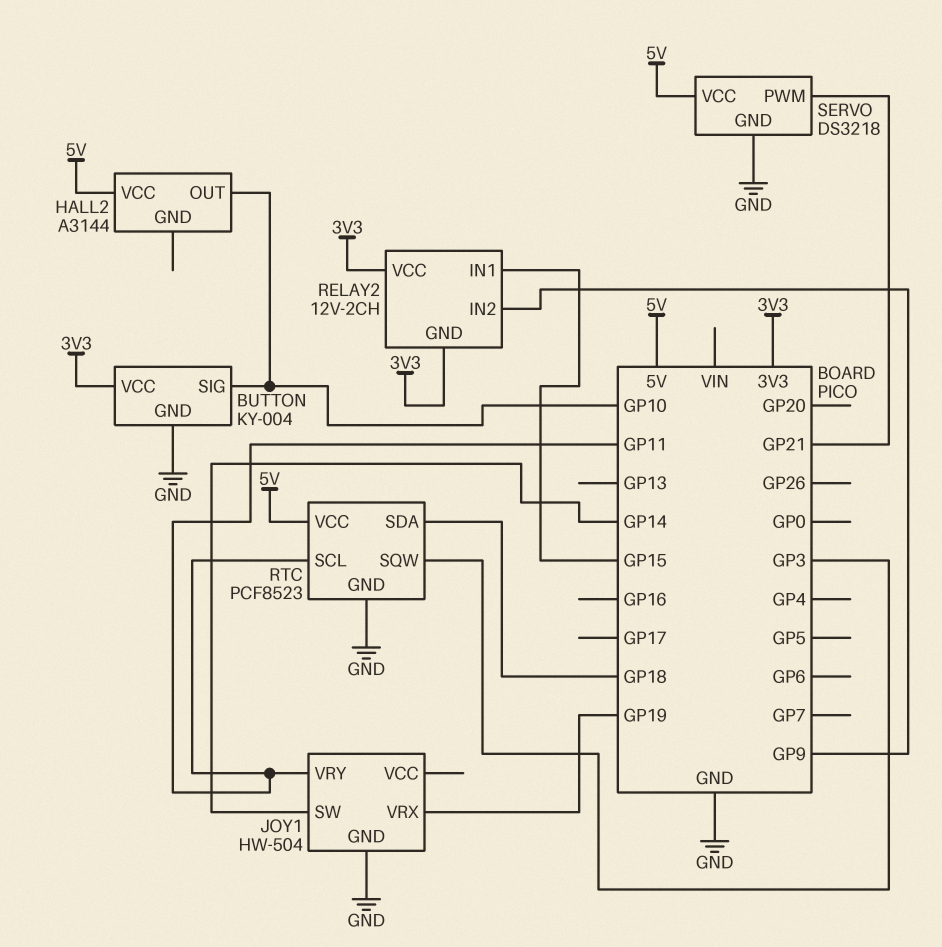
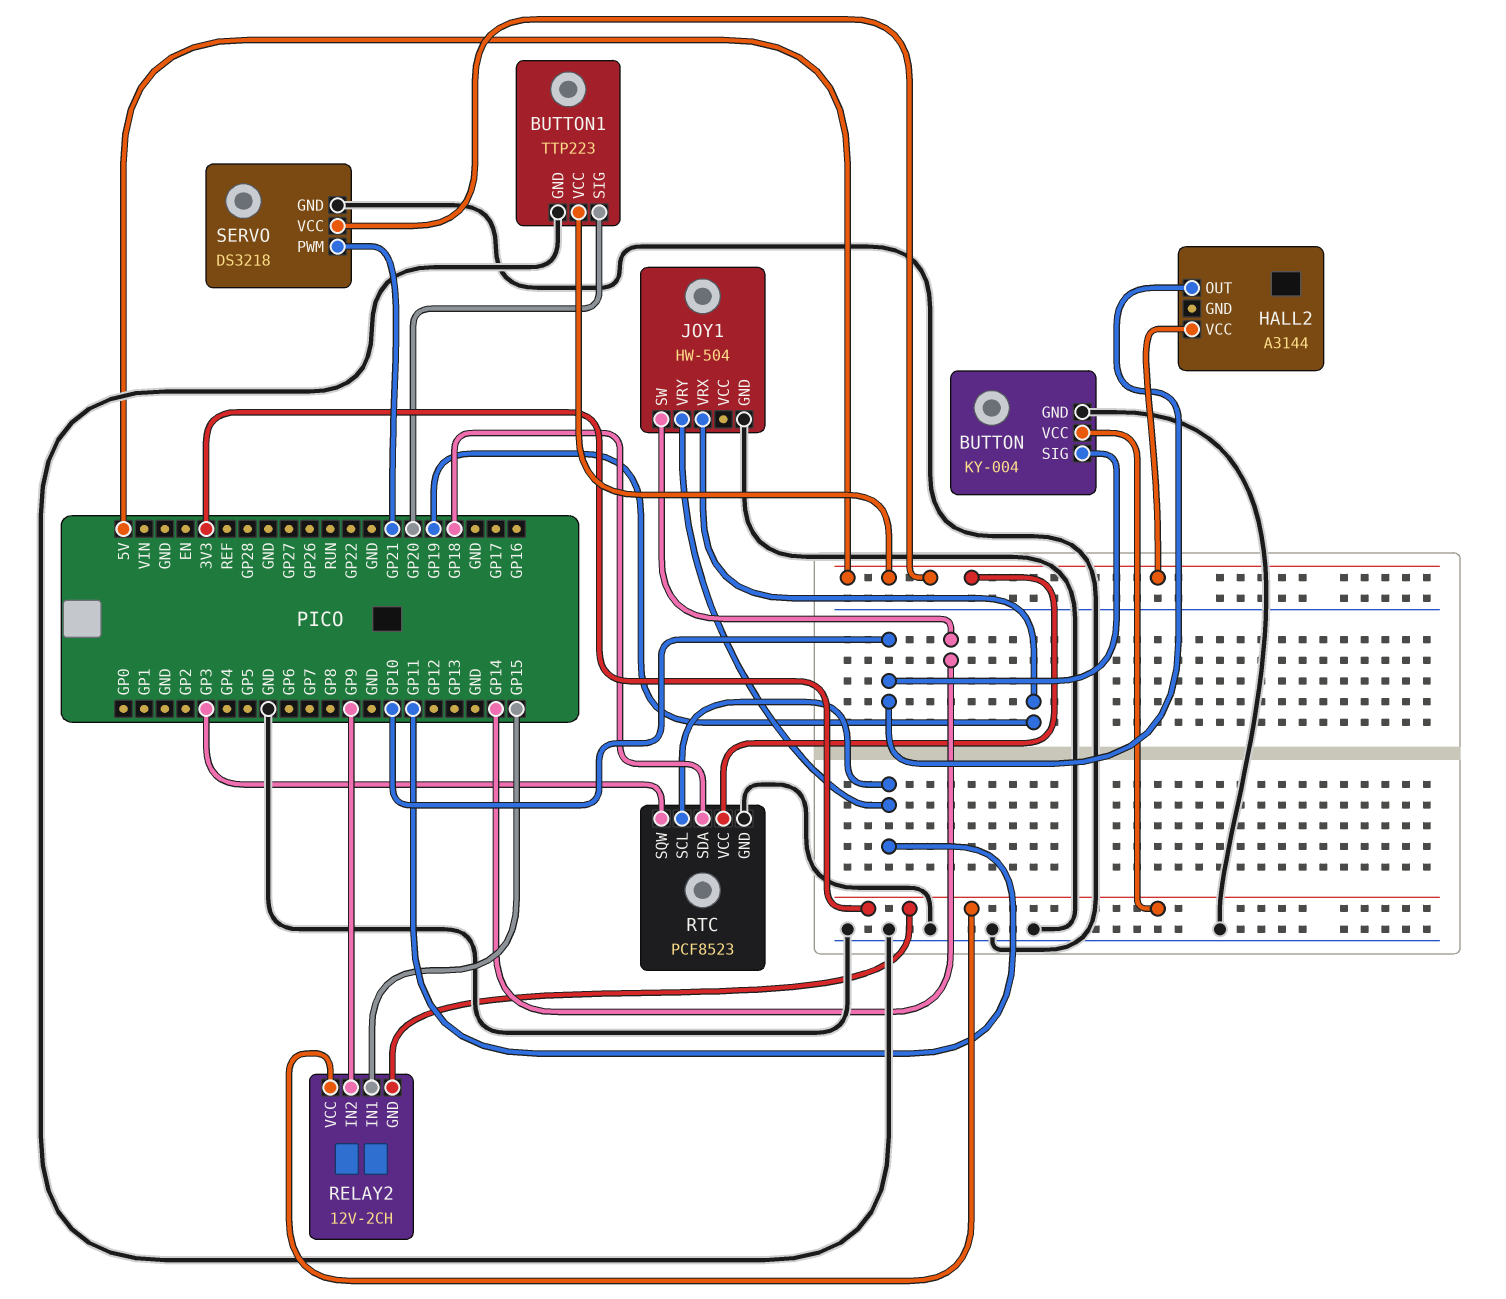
BUTTON1: none -> TTP223
BUTTON1 pin GND: none -> GND
BUTTON1 pin SIG: none -> GP20
BUTTON1 pin VCC: none -> 5V

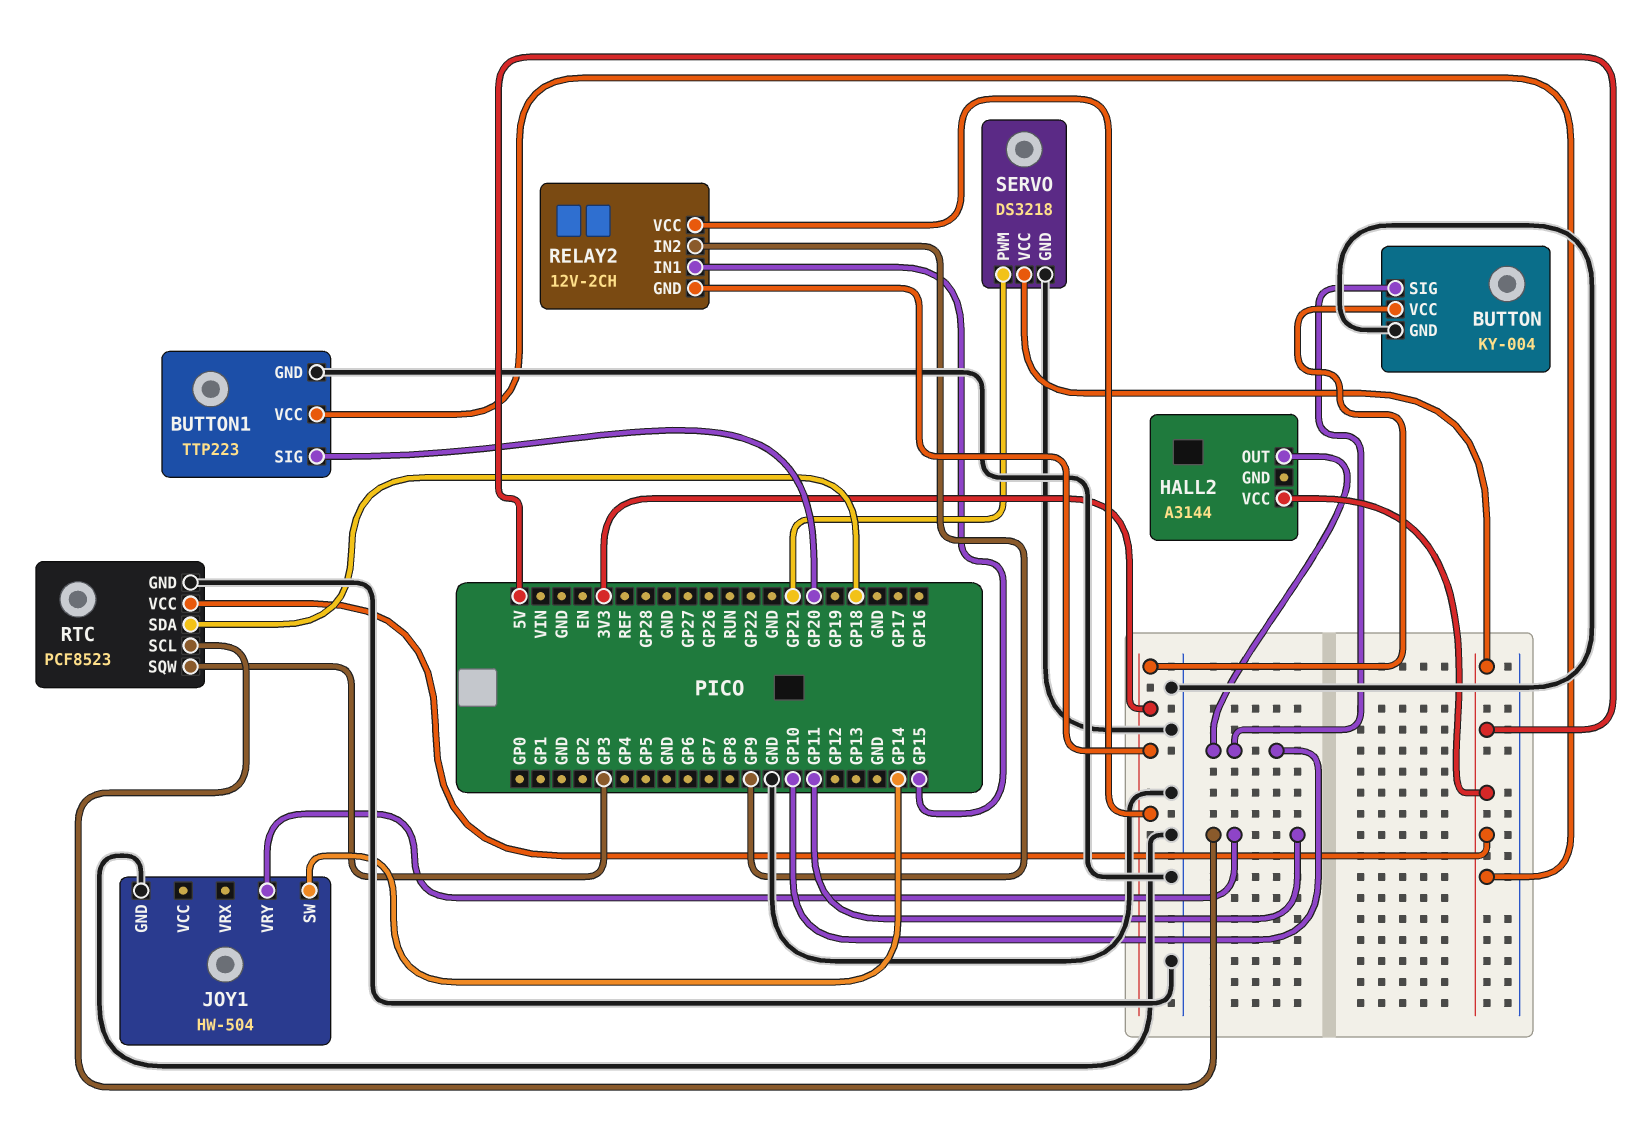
JOY1 pin VRX: GP19 -> none

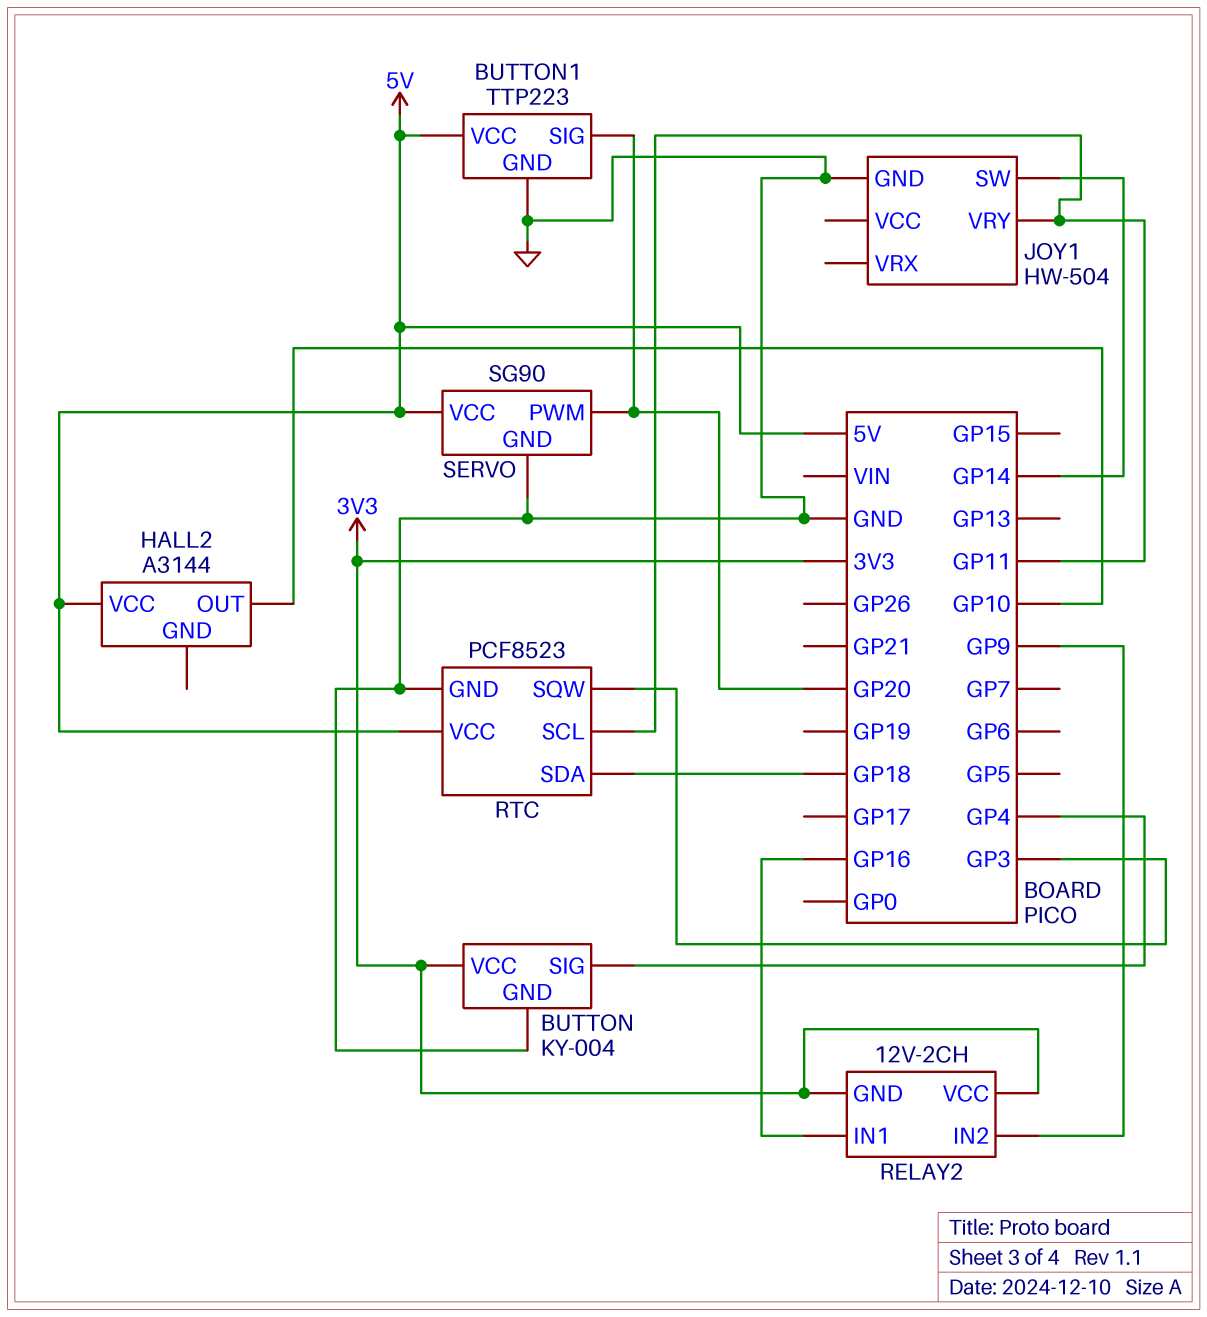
BUTTON pin SIG: GP10 -> GP4
RELAY2 pin IN1: GP15 -> GP16
SERVO: DS3218 -> SG90
SERVO pin PWM: GP21 -> GP20

